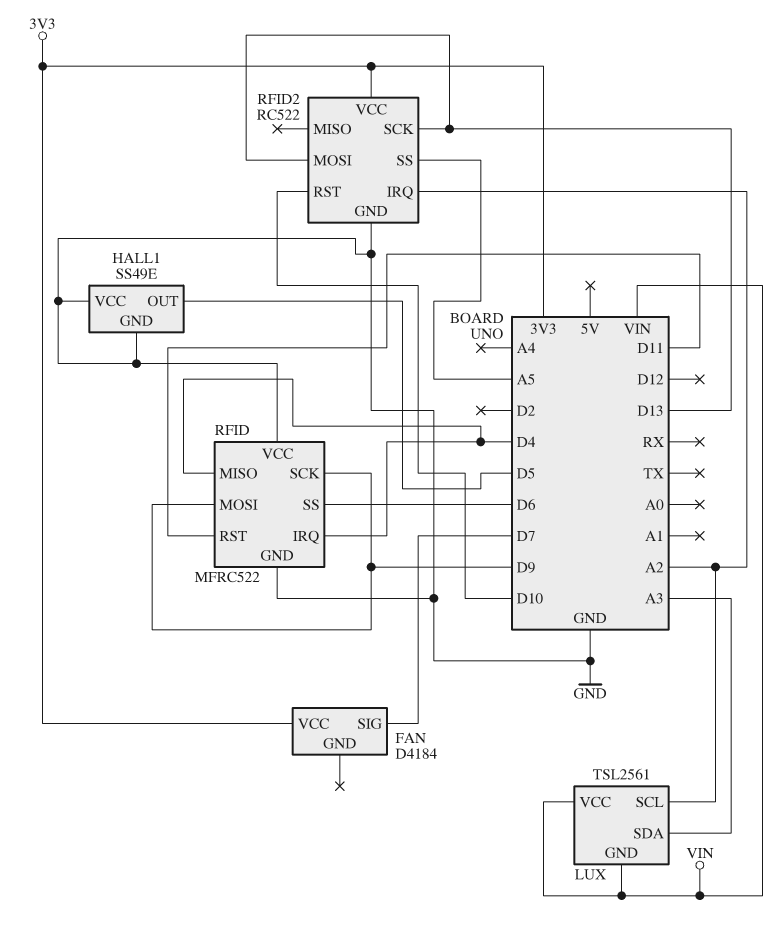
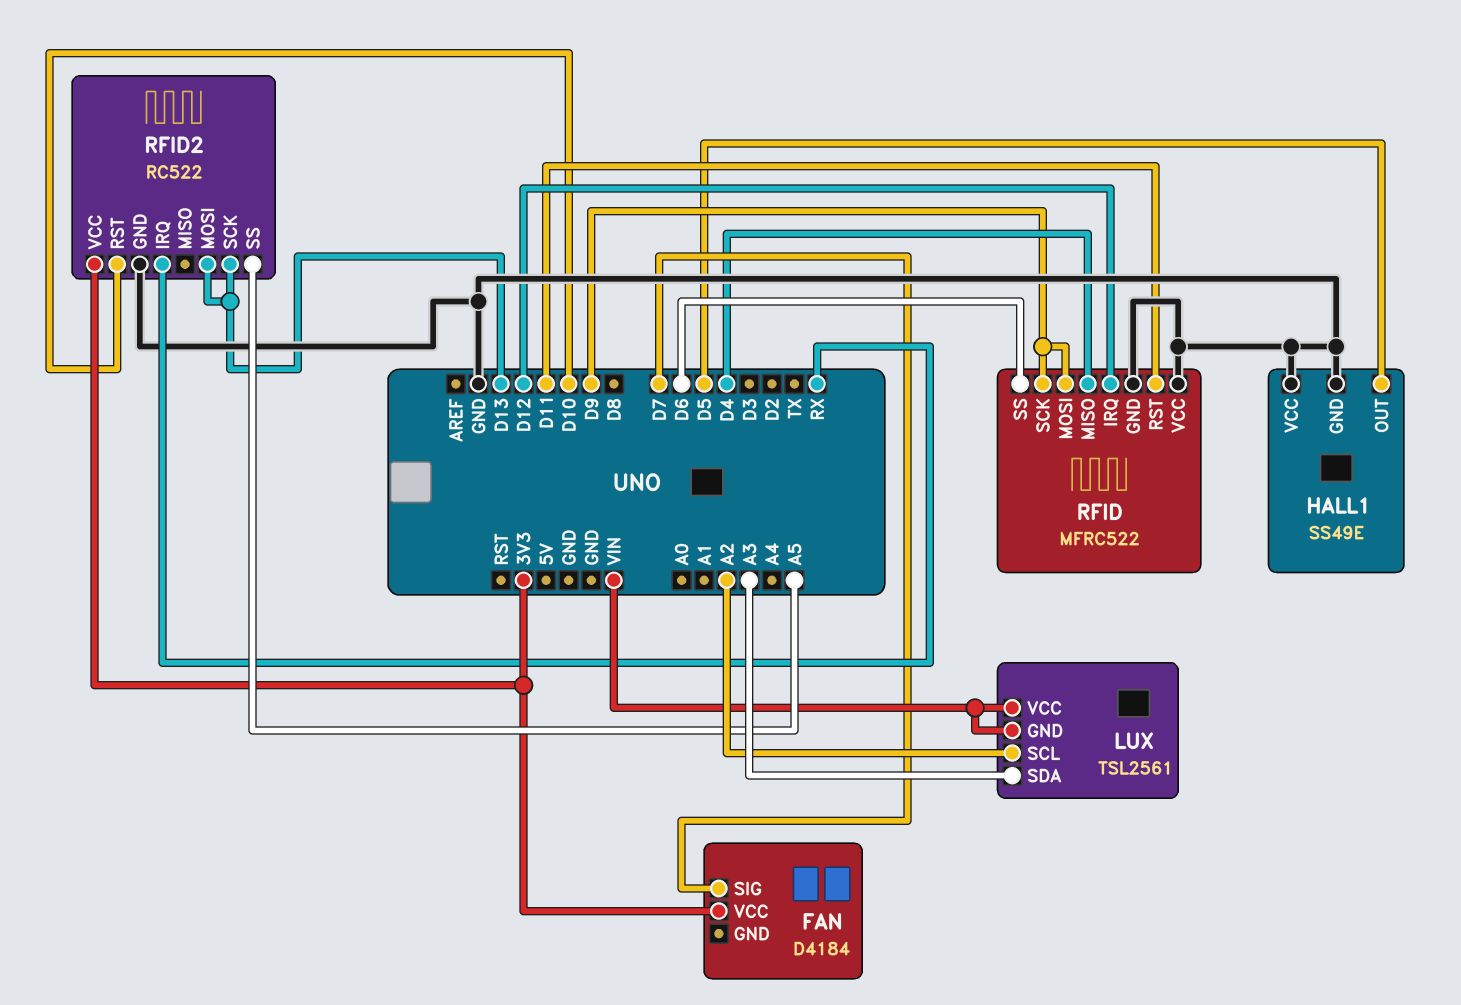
RFID pin IRQ: D4 -> D12
RFID2 pin IRQ: A2 -> RX

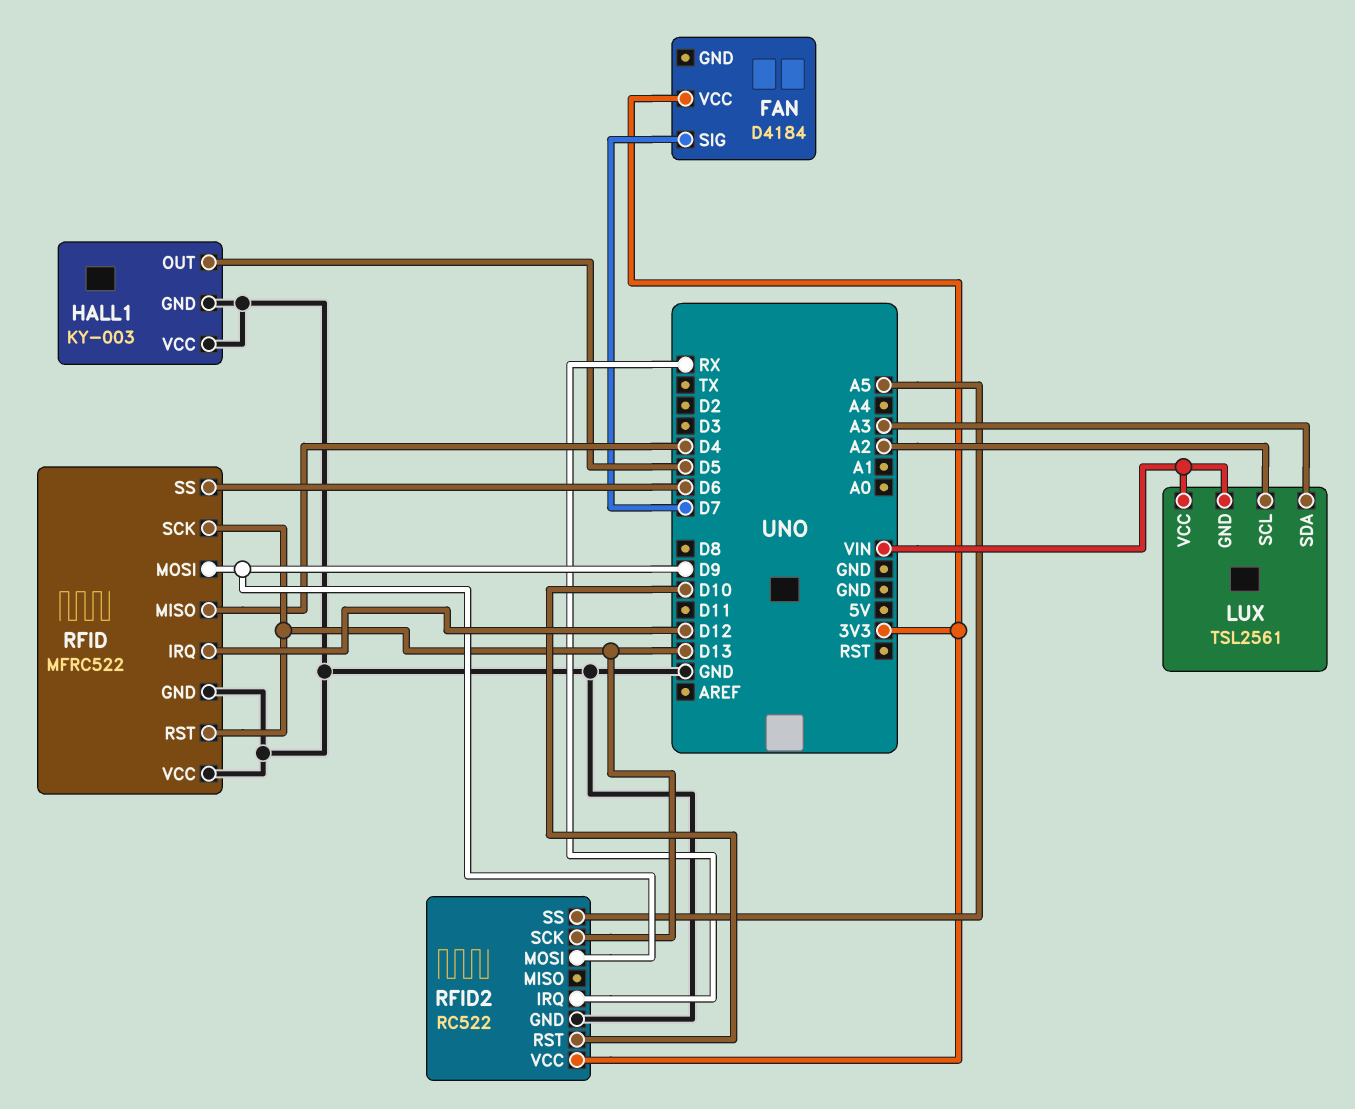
HALL1: SS49E -> KY-003
RFID pin RST: D11 -> D13
RFID pin SCK: D9 -> D13
RFID2 pin MOSI: D13 -> D9

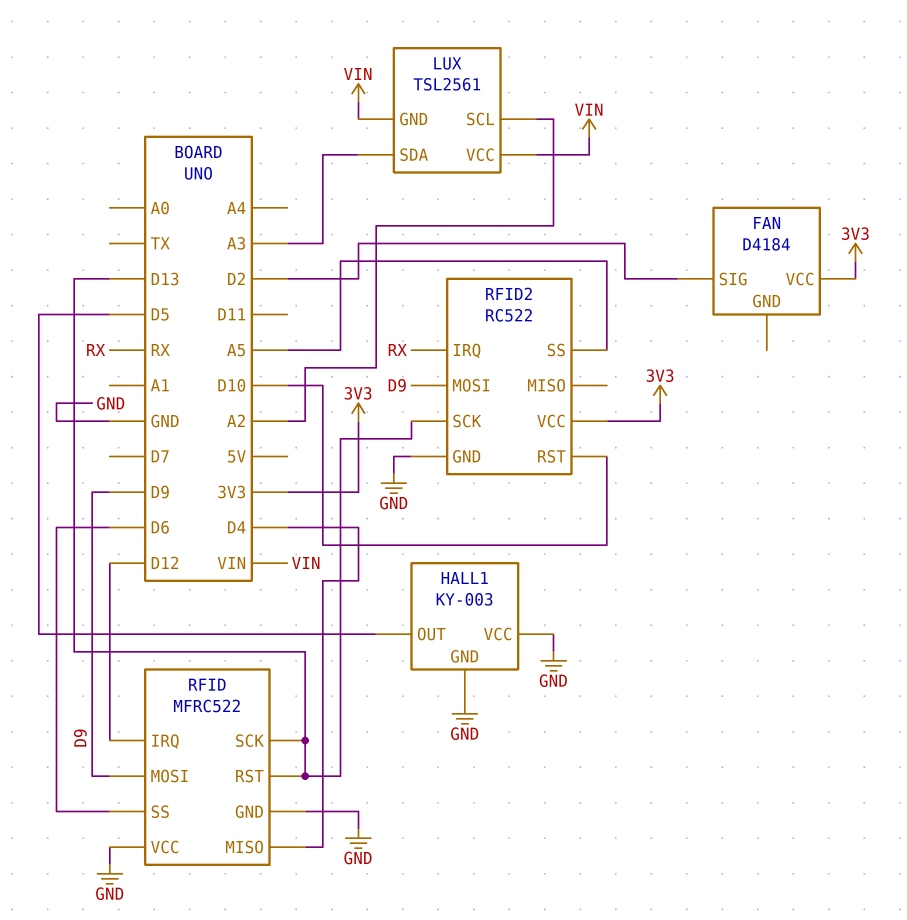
FAN pin SIG: D7 -> D2

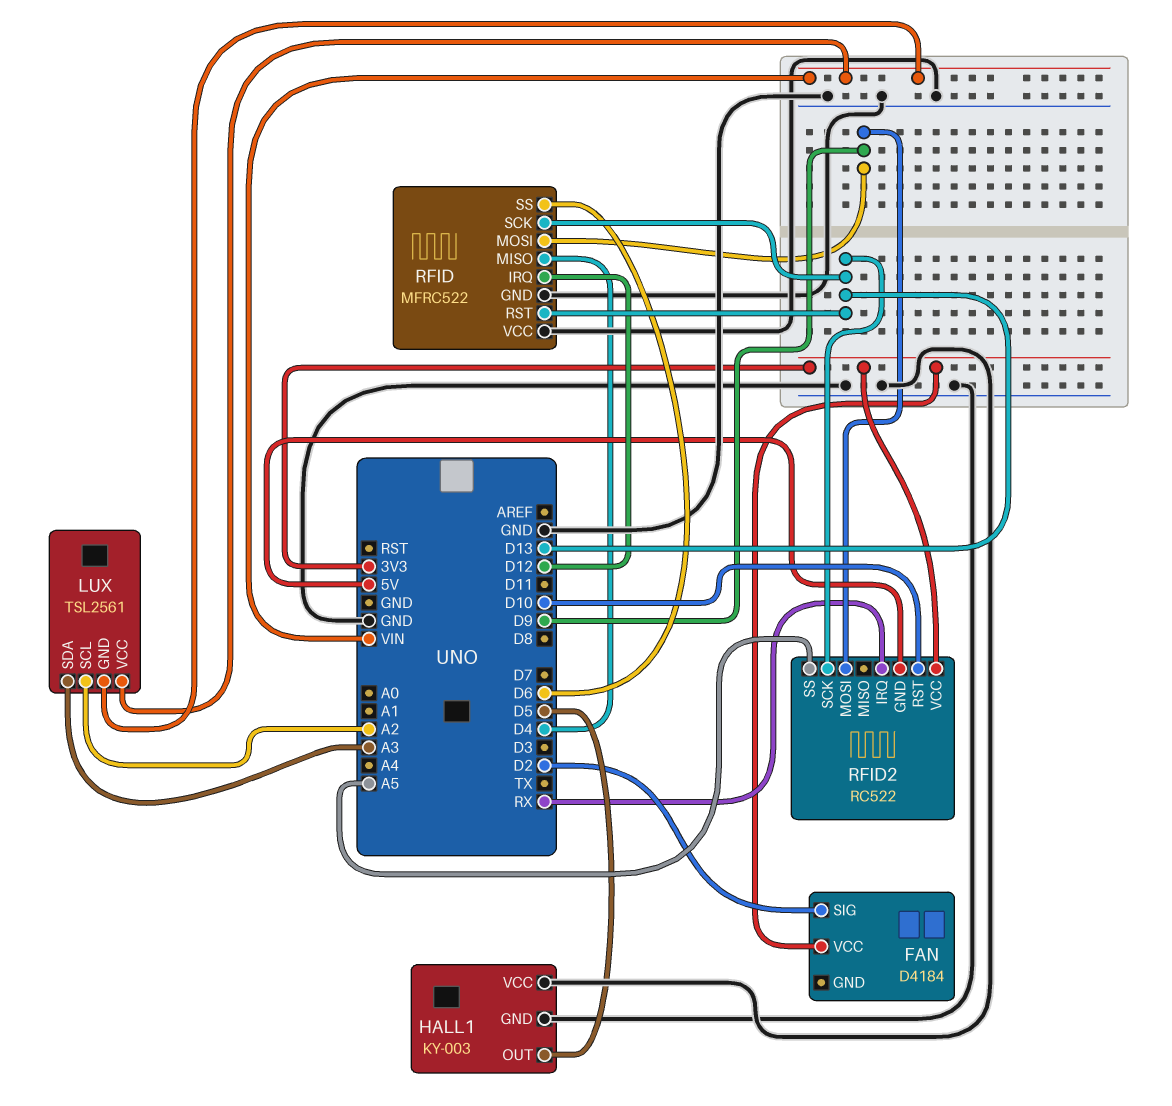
RFID2 pin GND: GND -> 5V

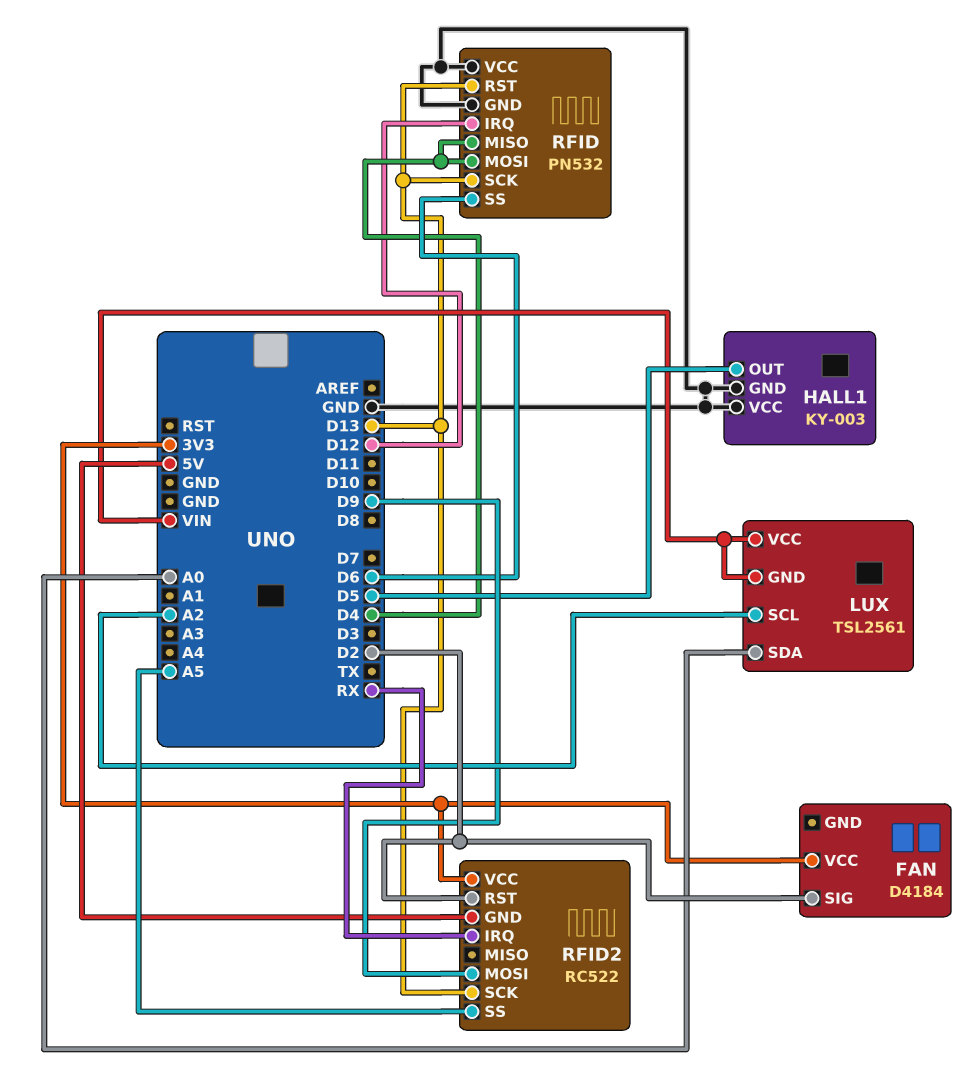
LUX pin SDA: A3 -> A0
RFID: MFRC522 -> PN532
RFID pin MOSI: D9 -> D4
RFID2 pin RST: D10 -> D2

